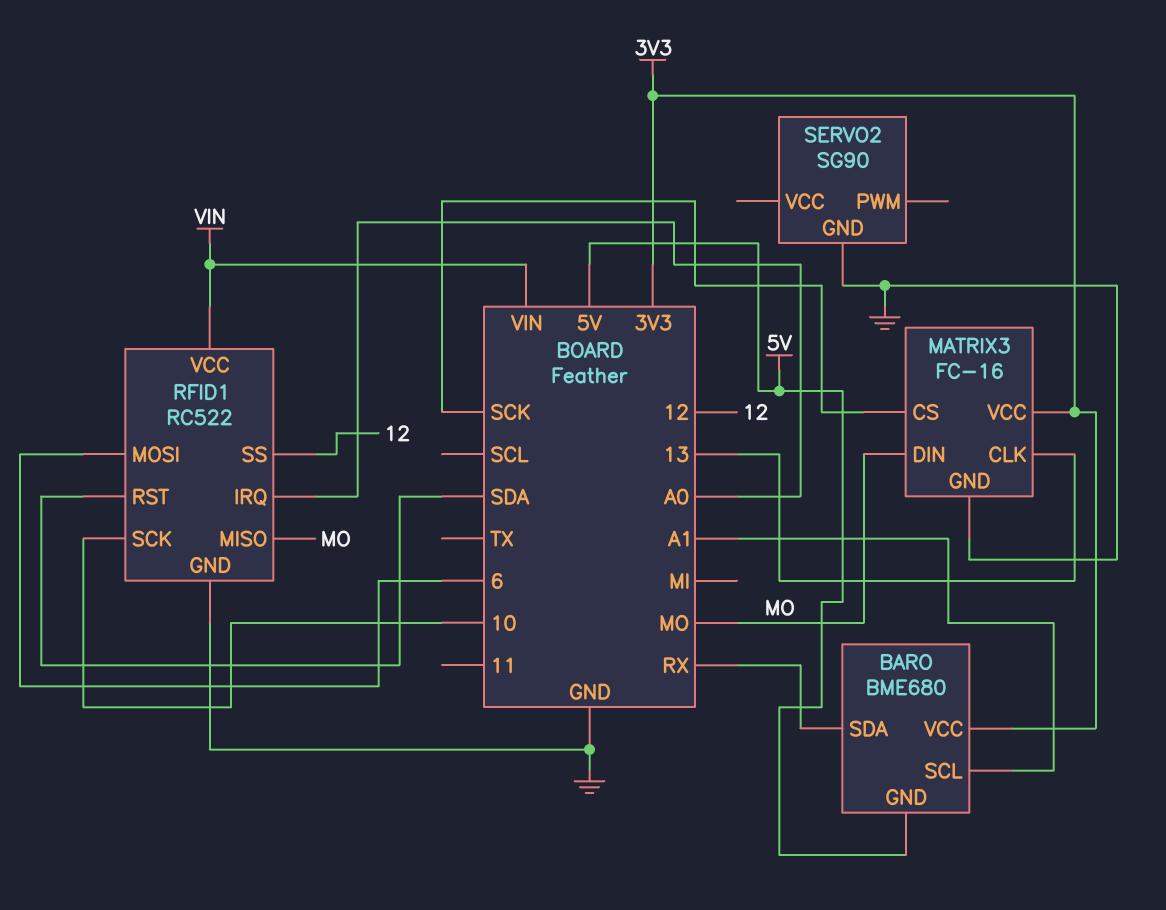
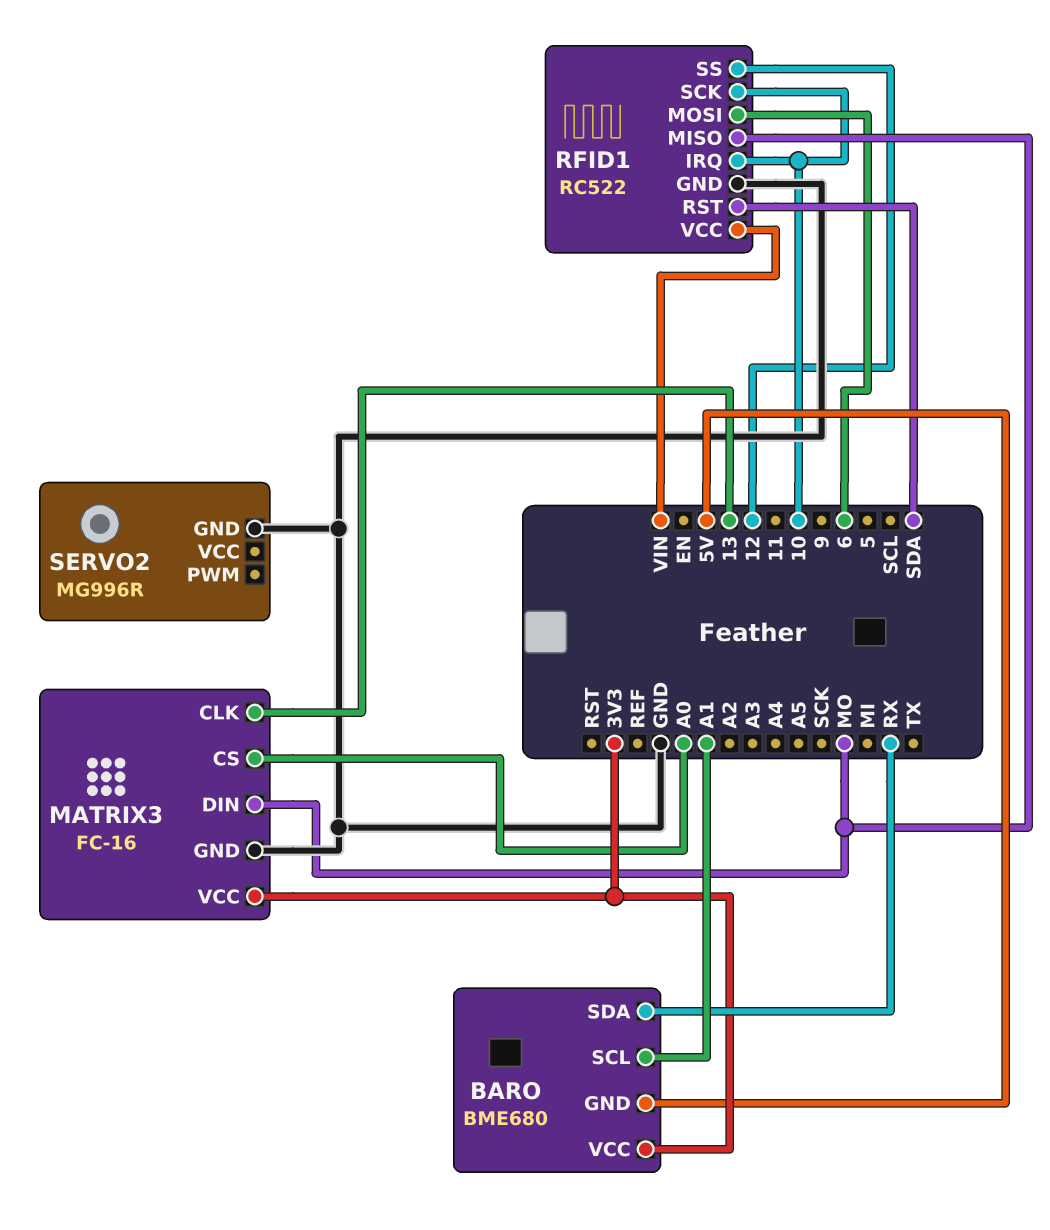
MATRIX3 pin CS: SCK -> A0
RFID1 pin IRQ: A0 -> 10
SERVO2: SG90 -> MG996R

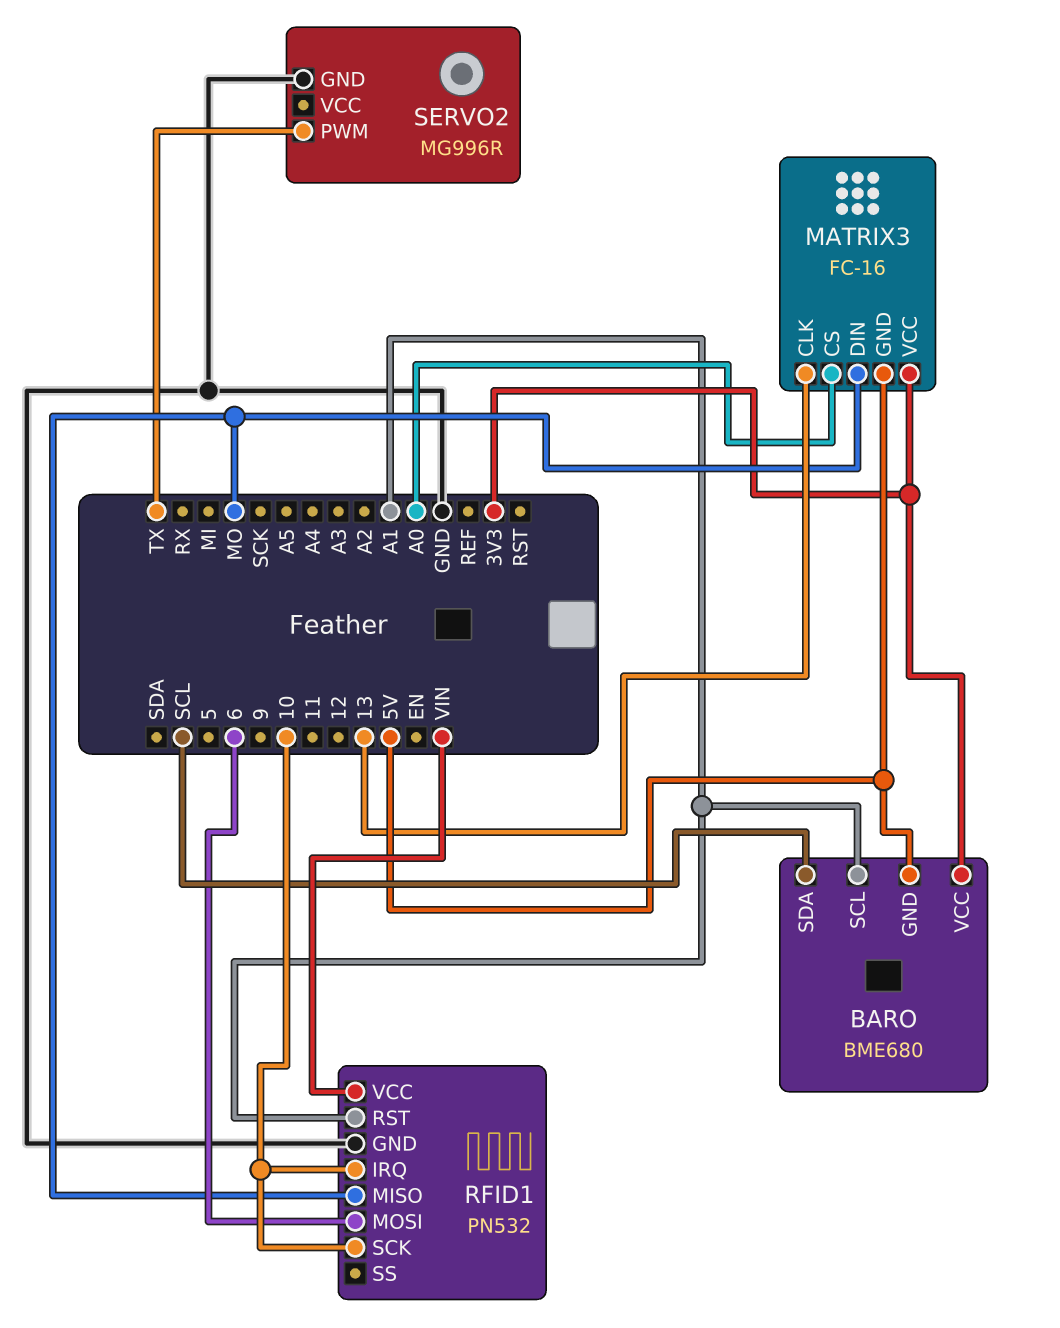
BARO pin SDA: RX -> SCL
MATRIX3 pin GND: GND -> 5V
RFID1: RC522 -> PN532
RFID1 pin RST: SDA -> A1
RFID1 pin SS: 12 -> none
SERVO2 pin PWM: none -> TX

